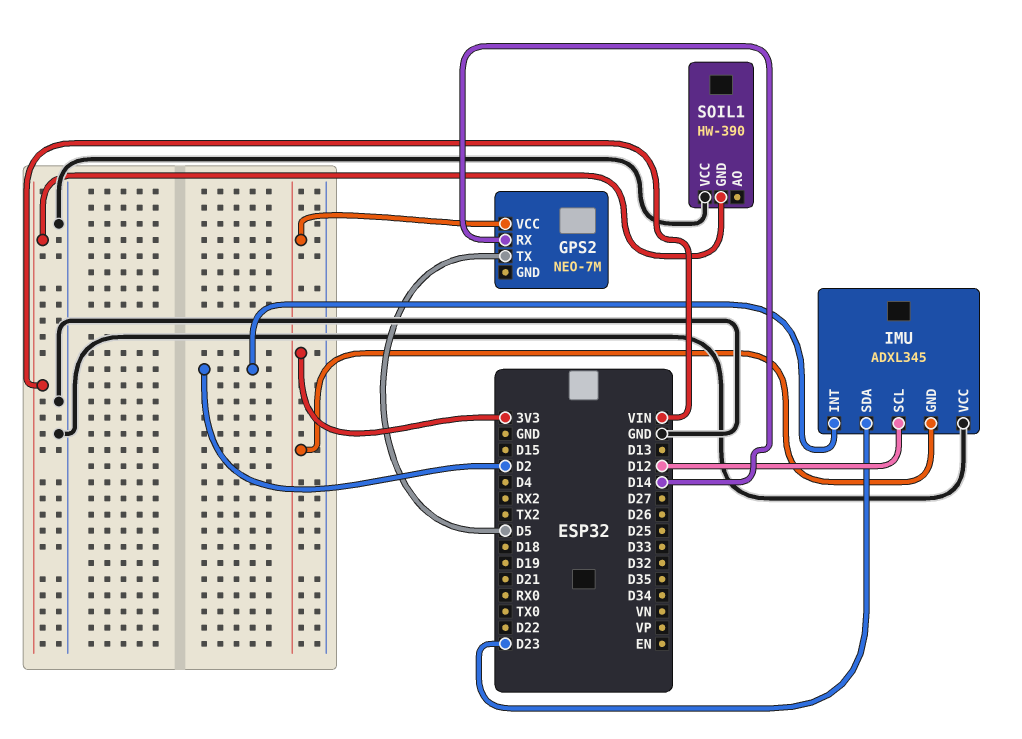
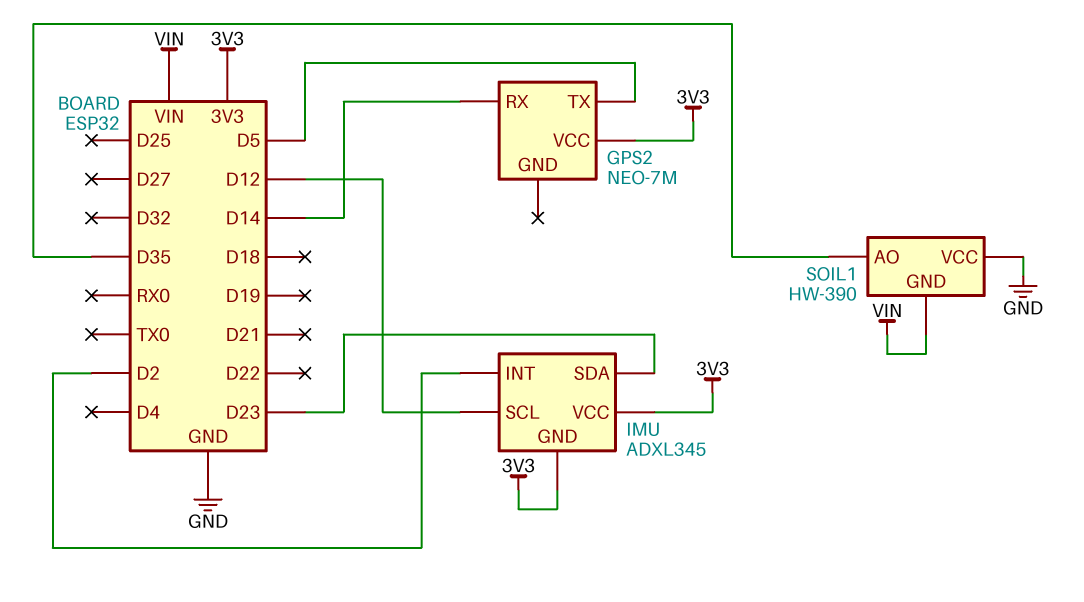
IMU pin VCC: GND -> 3V3
SOIL1 pin AO: none -> D35

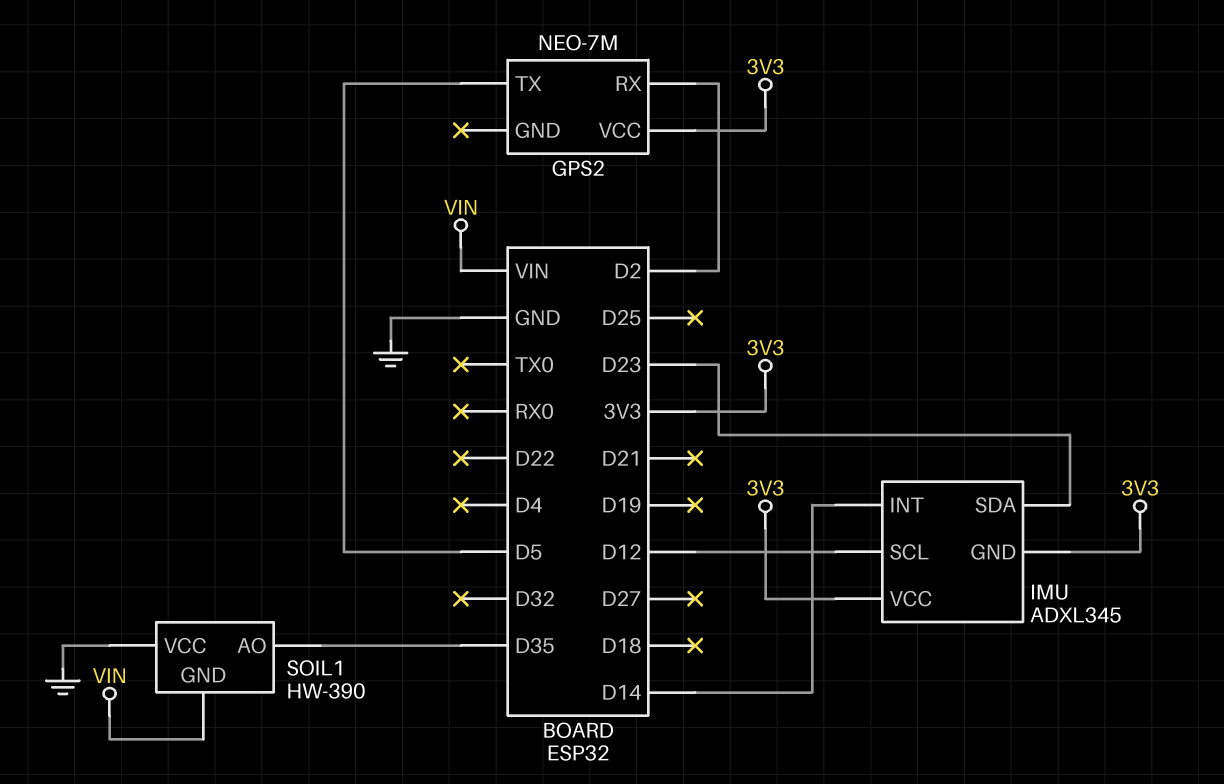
GPS2 pin RX: D14 -> D2
IMU pin INT: D2 -> D14

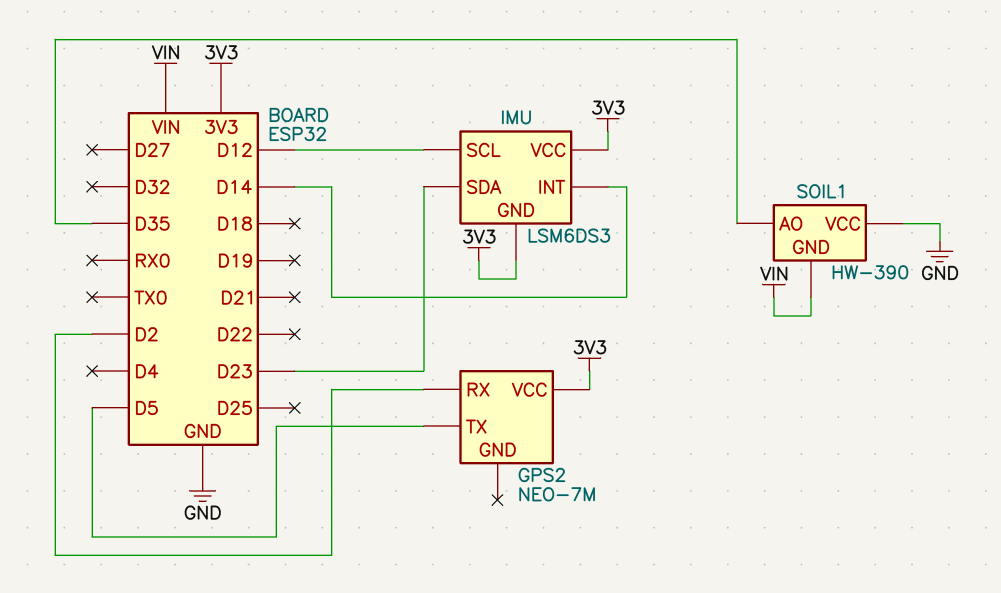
IMU: ADXL345 -> LSM6DS3

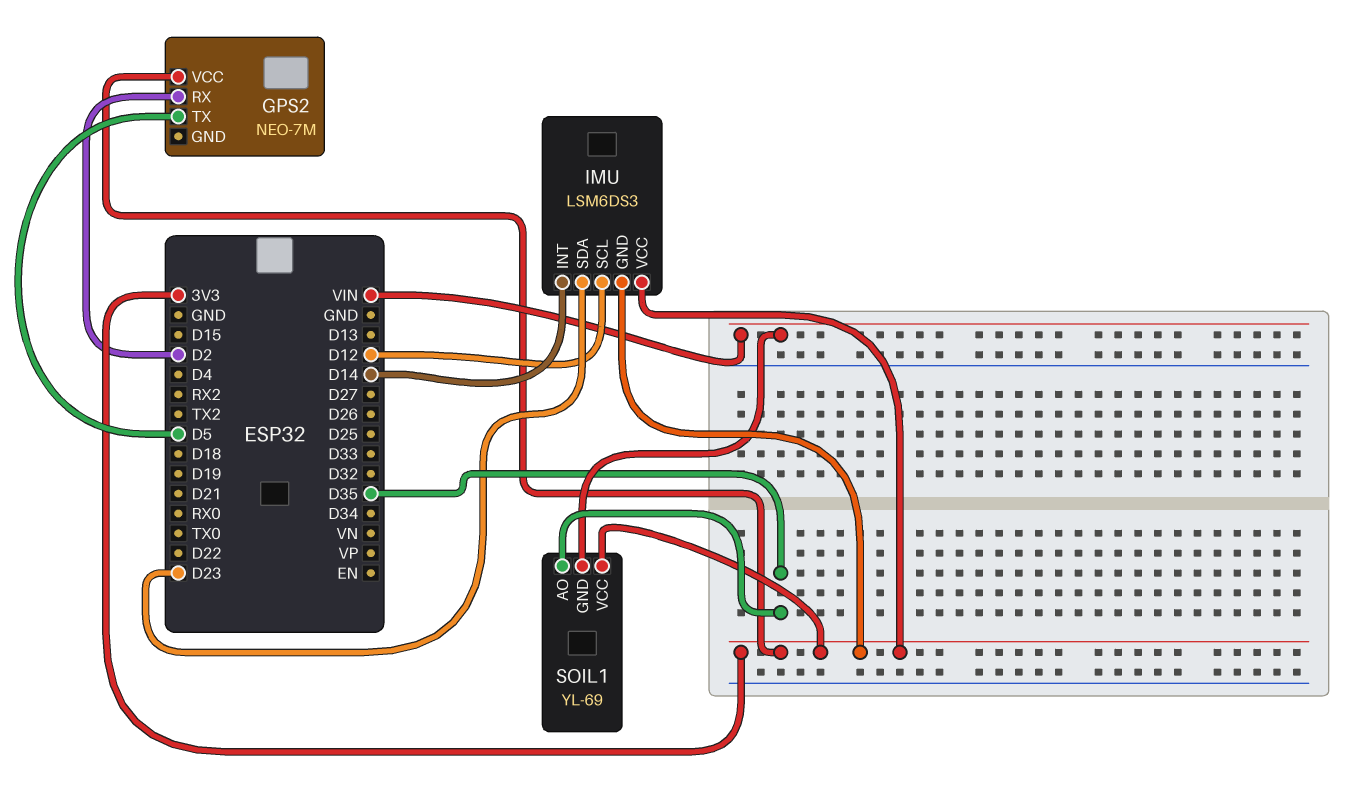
SOIL1: HW-390 -> YL-69
SOIL1 pin VCC: GND -> 3V3

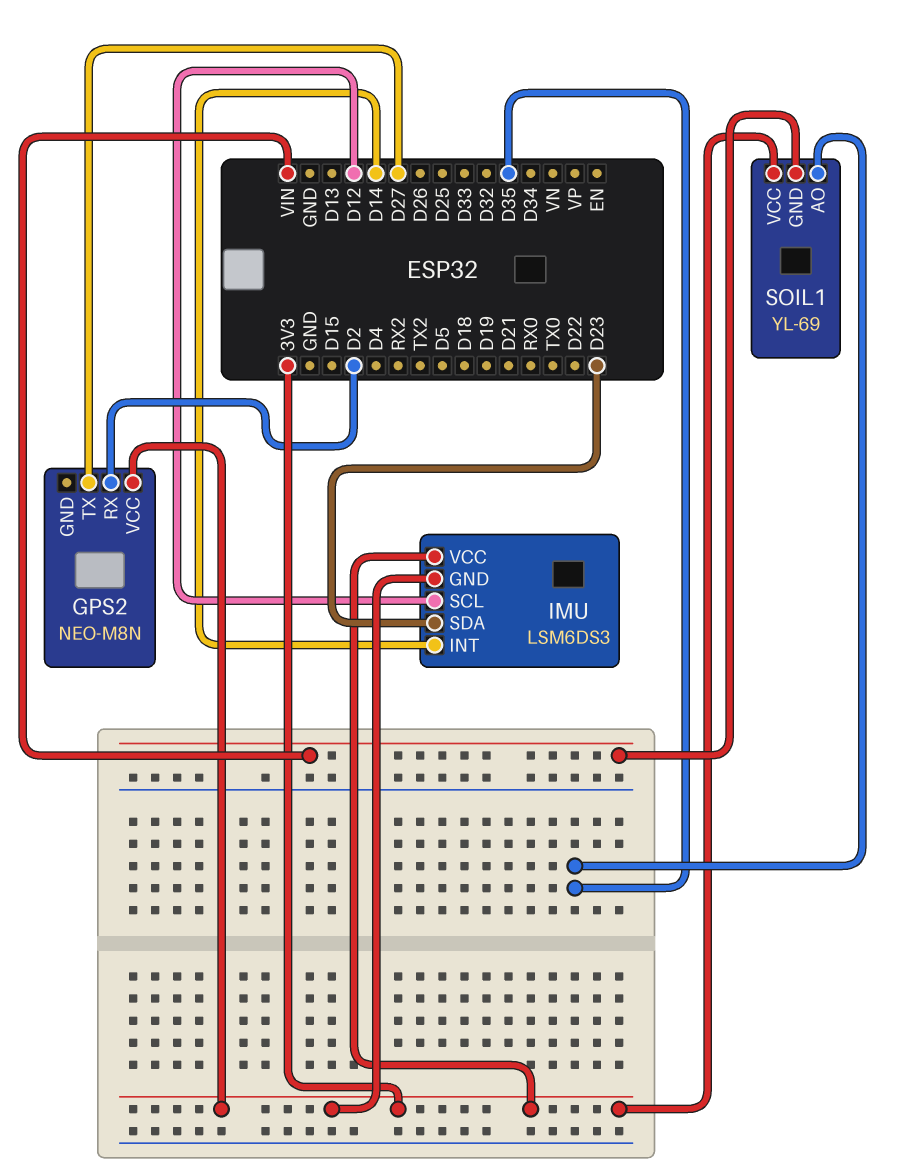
GPS2: NEO-7M -> NEO-M8N
GPS2 pin TX: D5 -> D27

